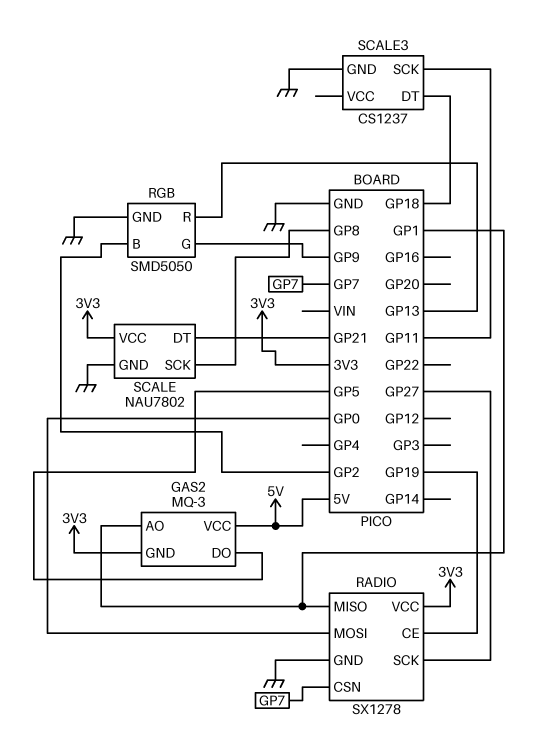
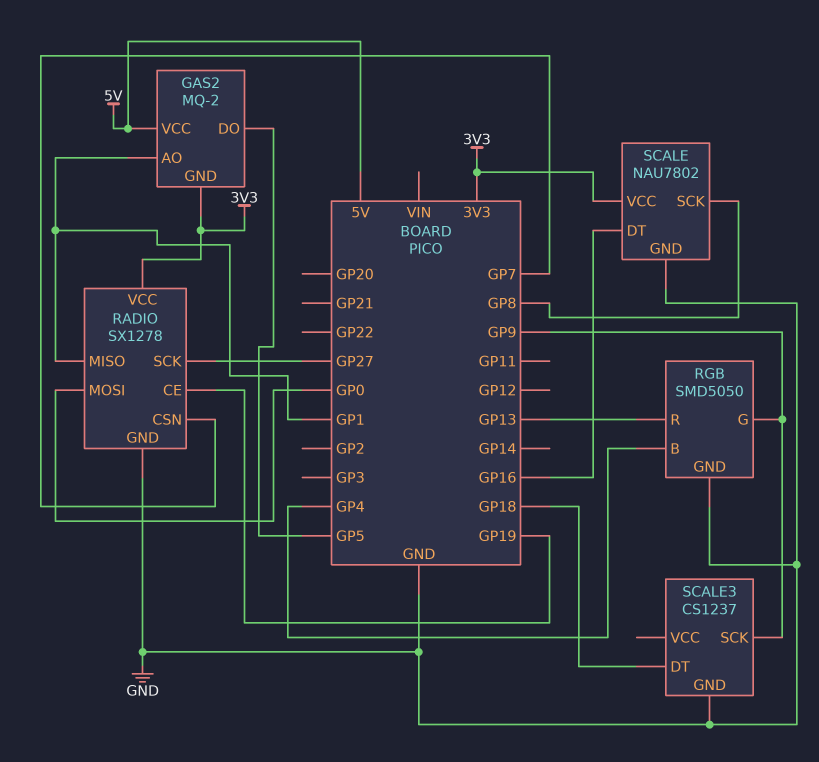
GAS2: MQ-3 -> MQ-2
RGB pin B: GP2 -> GP4
SCALE pin DT: GP21 -> GP16
SCALE3 pin SCK: GP11 -> GP9

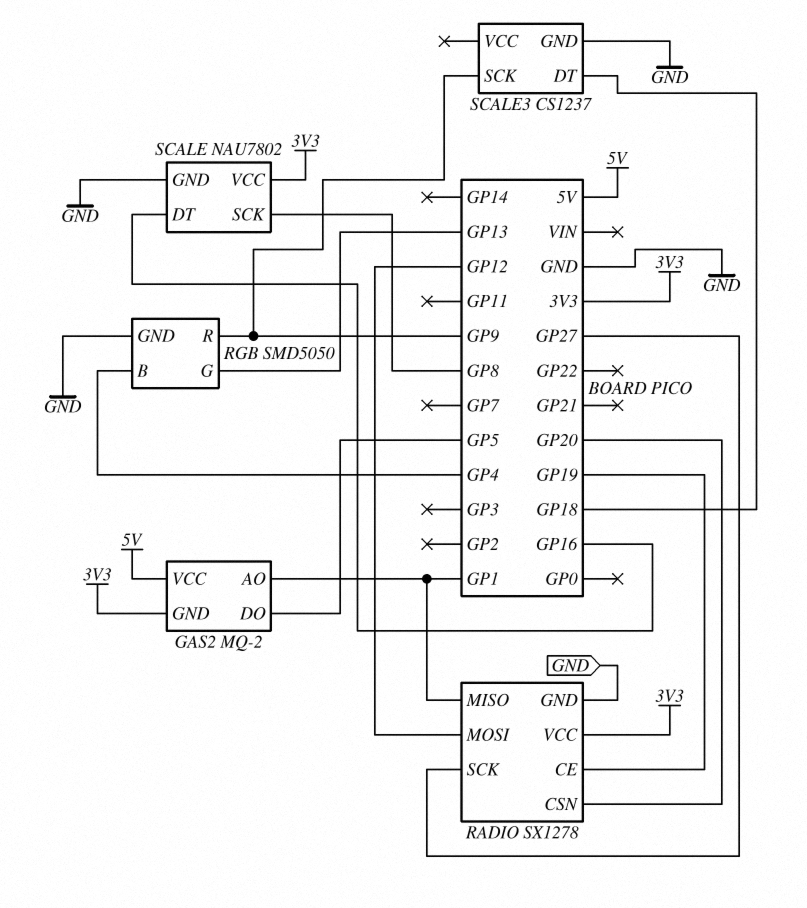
RADIO pin CSN: GP7 -> GP20
RADIO pin MOSI: GP0 -> GP12
RGB pin G: GP9 -> GP13
RGB pin R: GP13 -> GP9

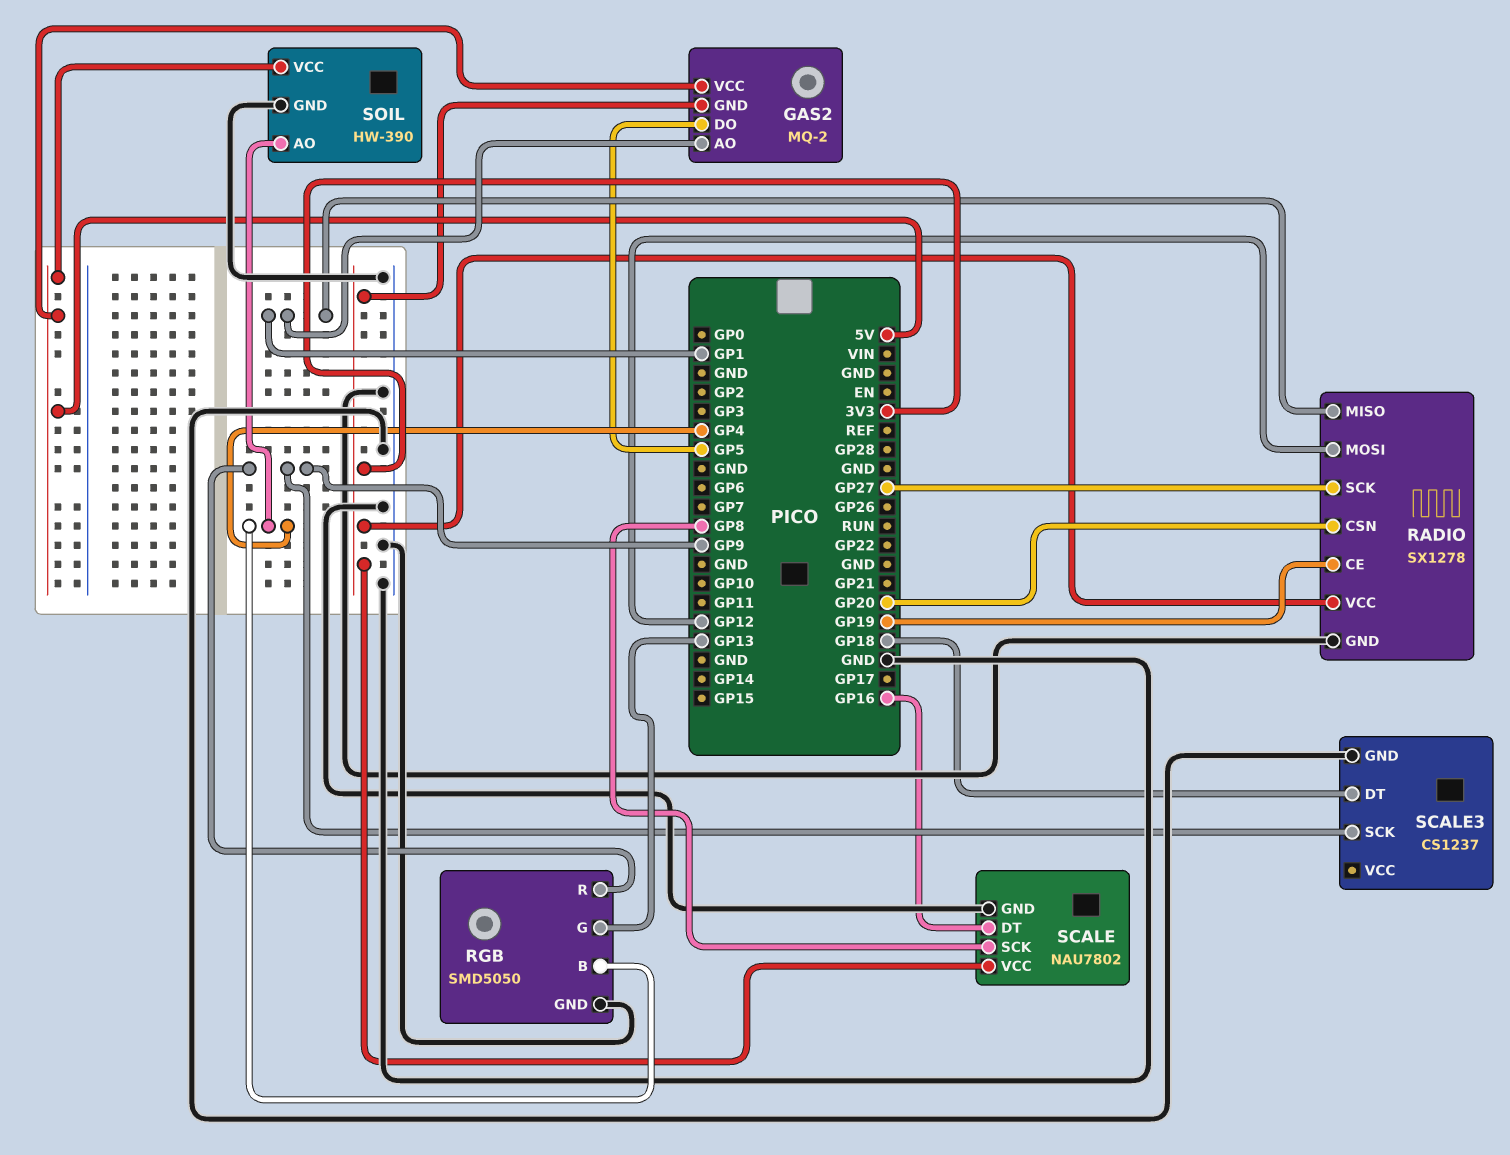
SOIL: none -> HW-390
SOIL pin AO: none -> GP4
SOIL pin GND: none -> GND
SOIL pin VCC: none -> 5V

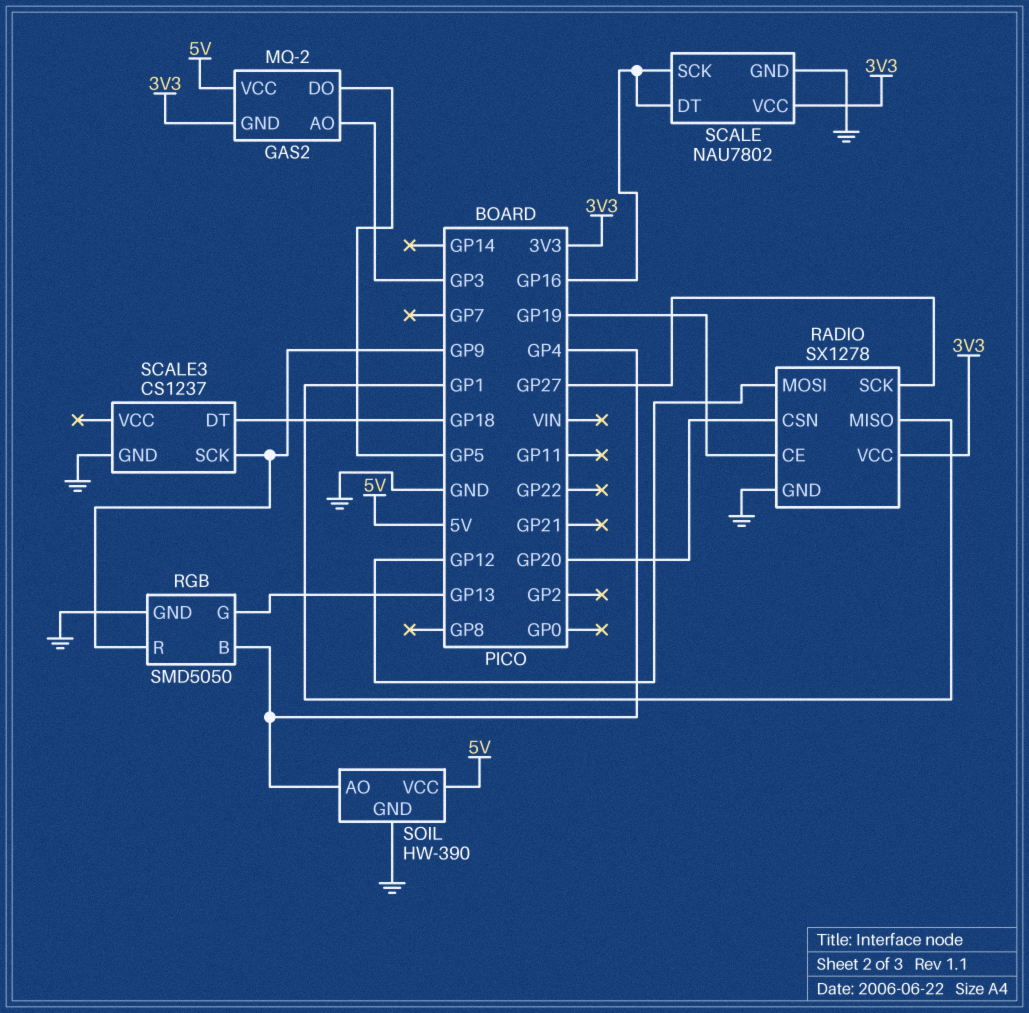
GAS2 pin AO: GP1 -> GP3
SCALE pin SCK: GP8 -> GP16

